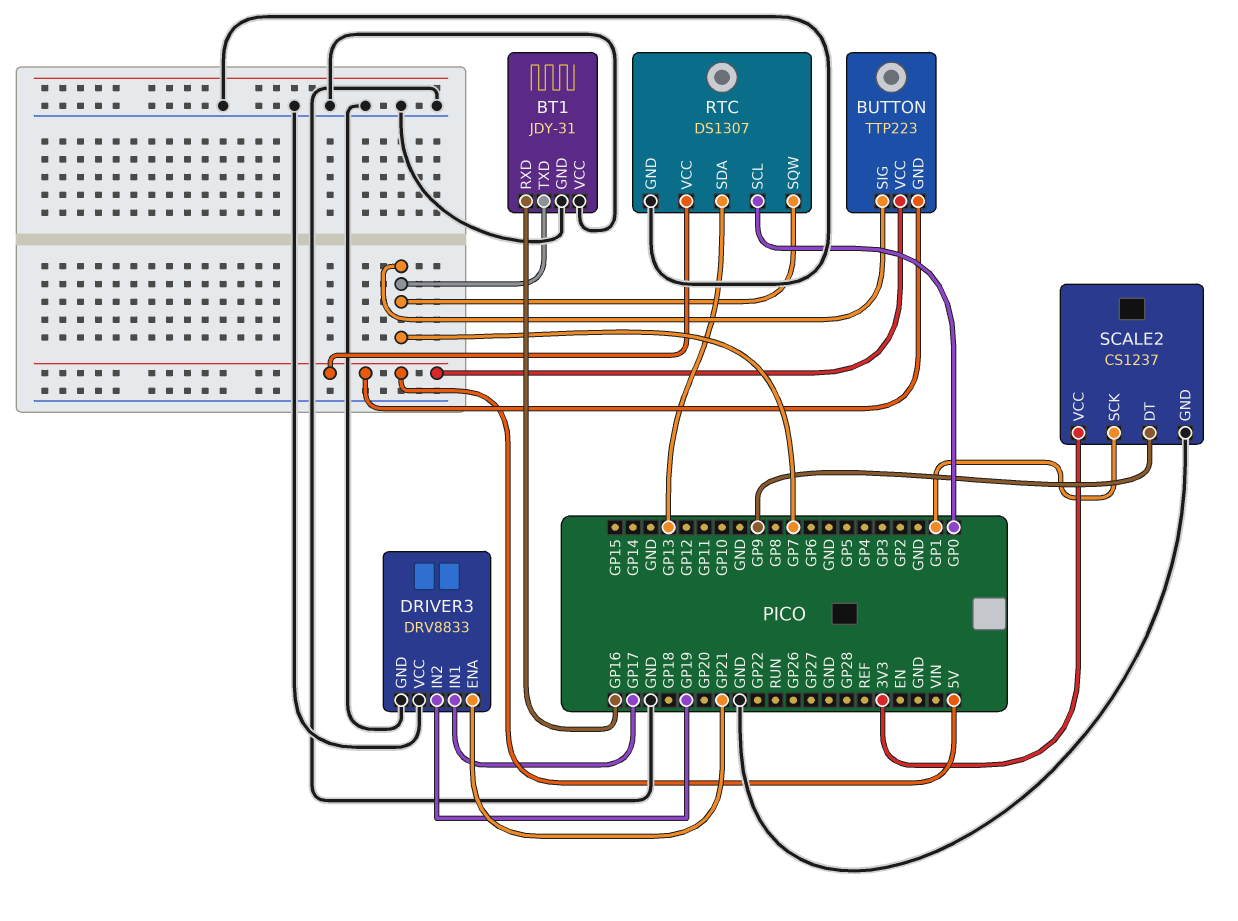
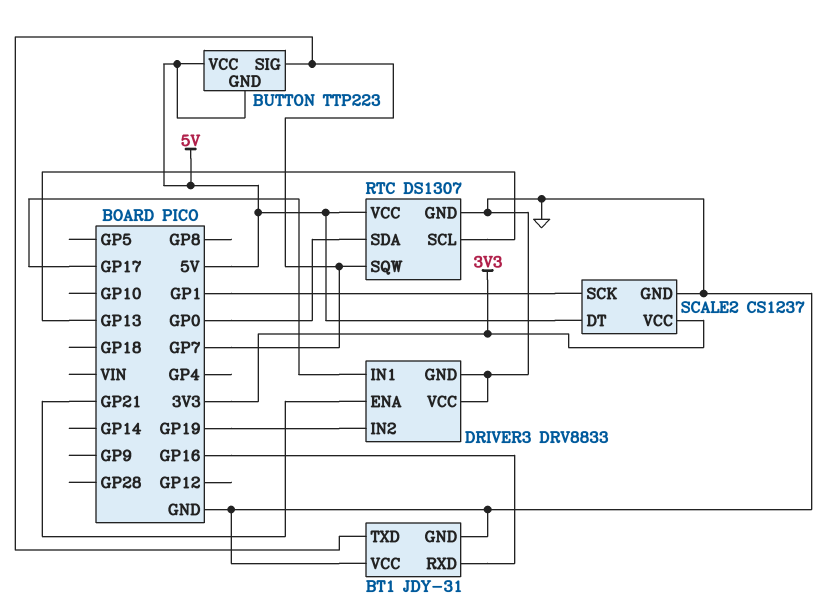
RTC pin SCL: GP0 -> GP13
RTC pin SDA: GP13 -> GP0
SCALE2 pin DT: GP9 -> 5V

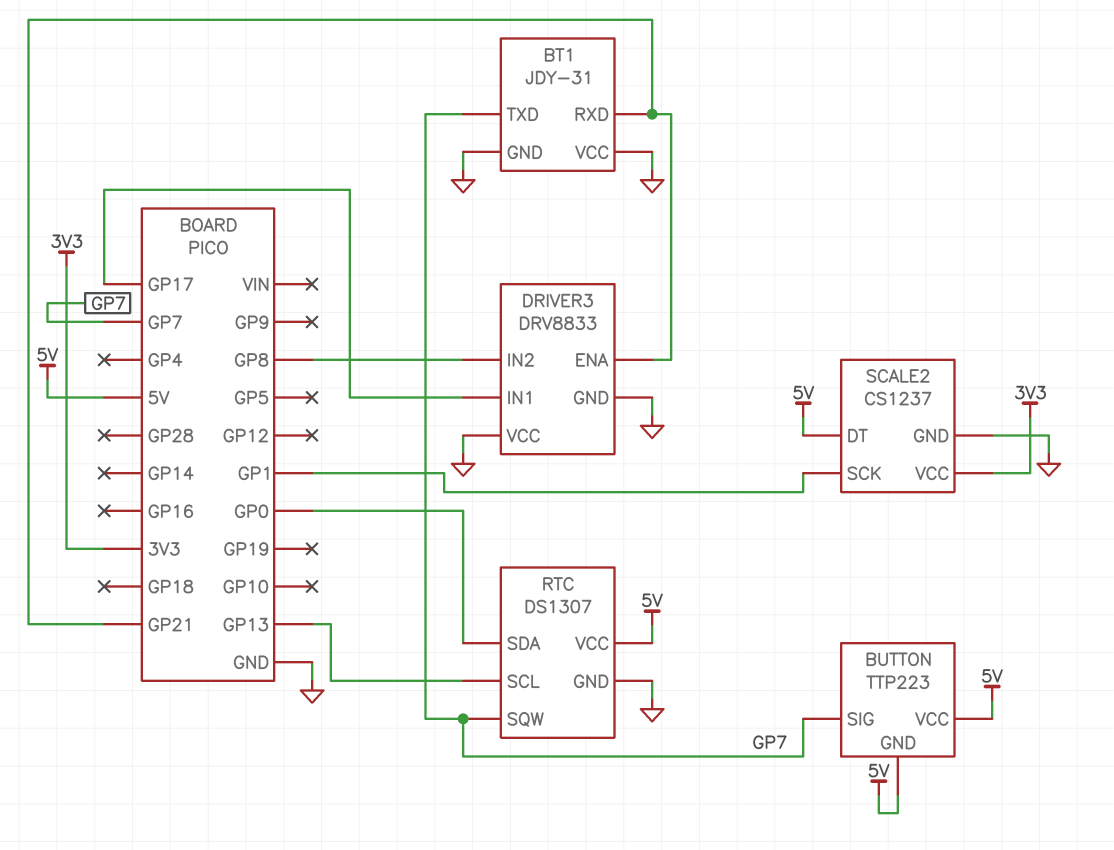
BT1 pin RXD: GP16 -> GP21
DRIVER3 pin IN2: GP19 -> GP8

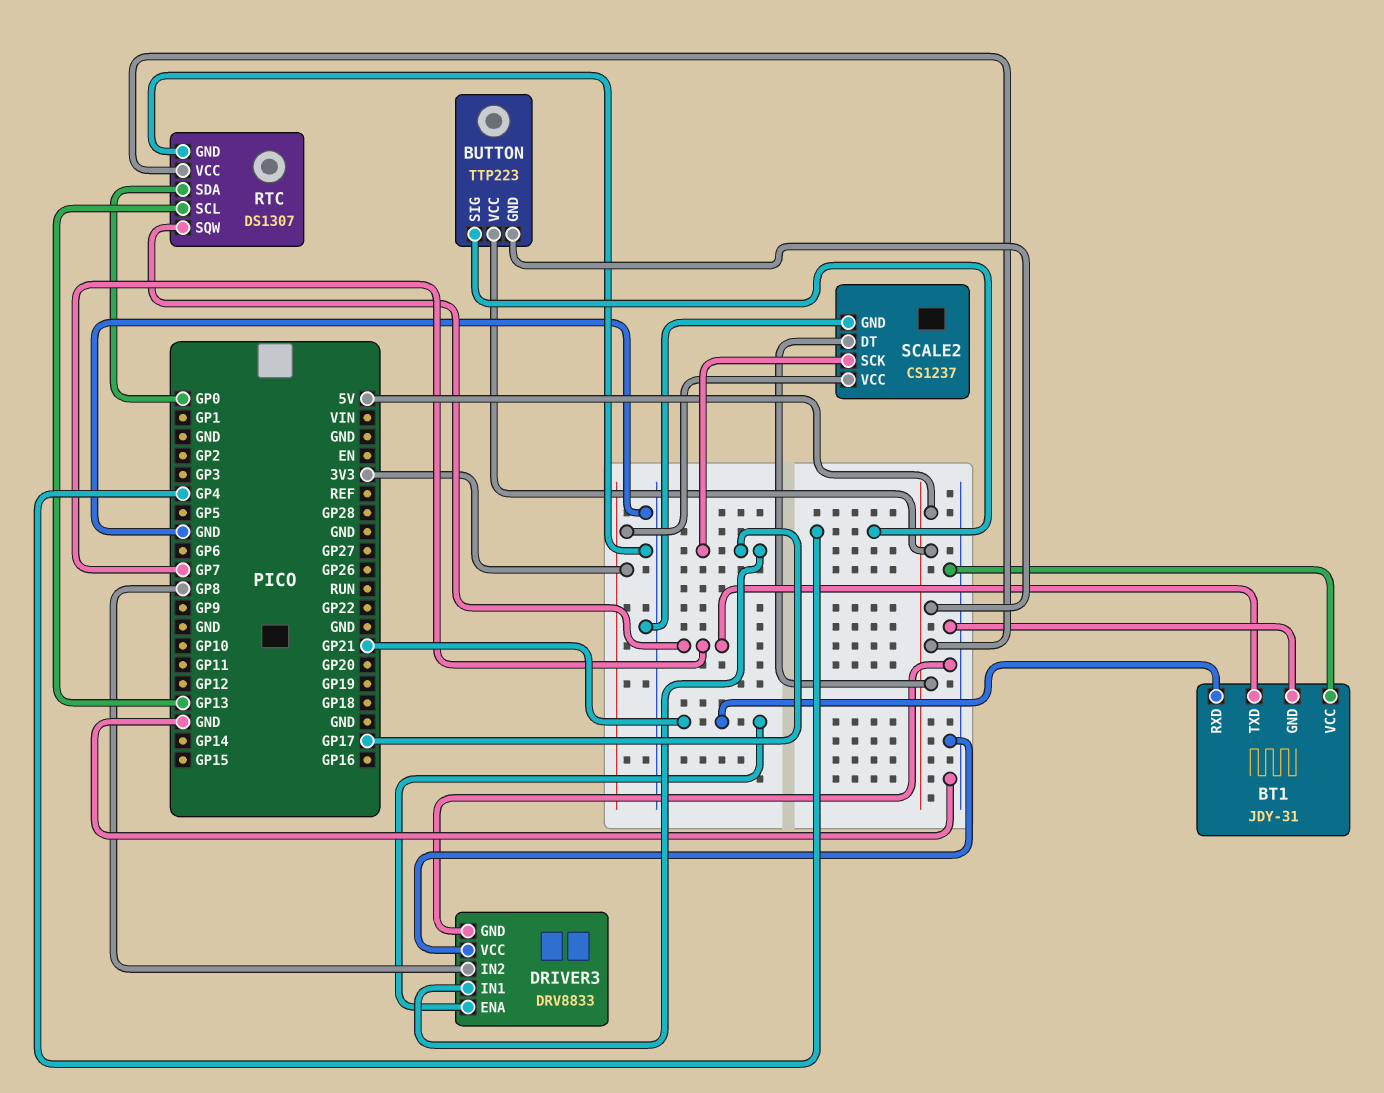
BUTTON pin SIG: GP7 -> GP4
SCALE2 pin SCK: GP1 -> GP17

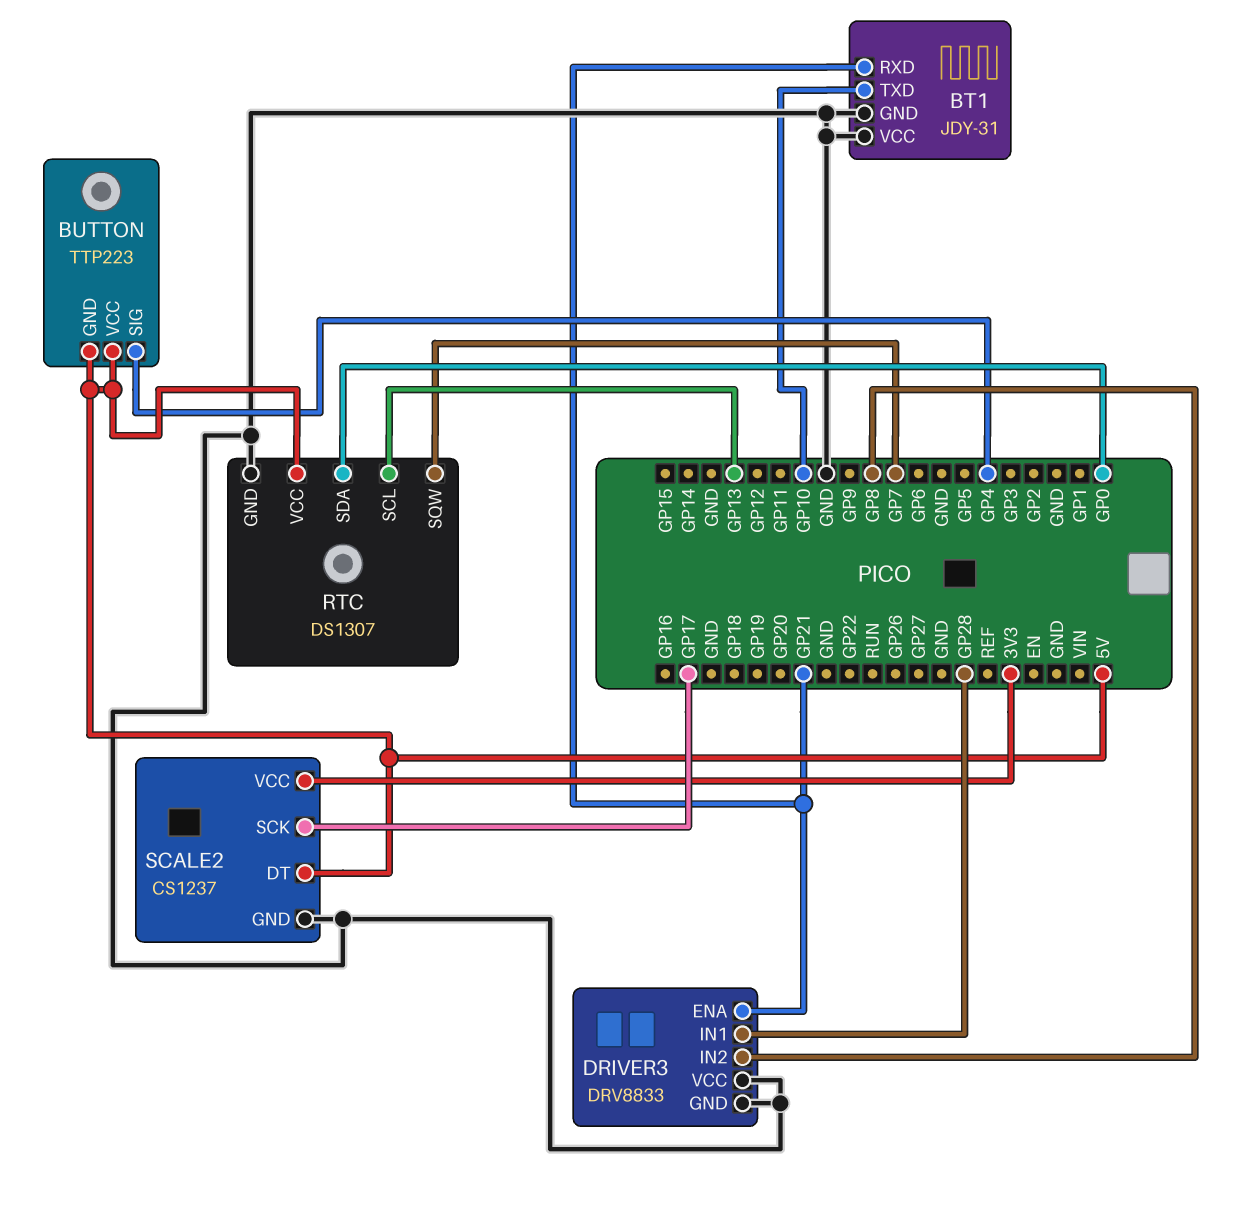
BT1 pin TXD: GP7 -> GP10
DRIVER3 pin IN1: GP17 -> GP28

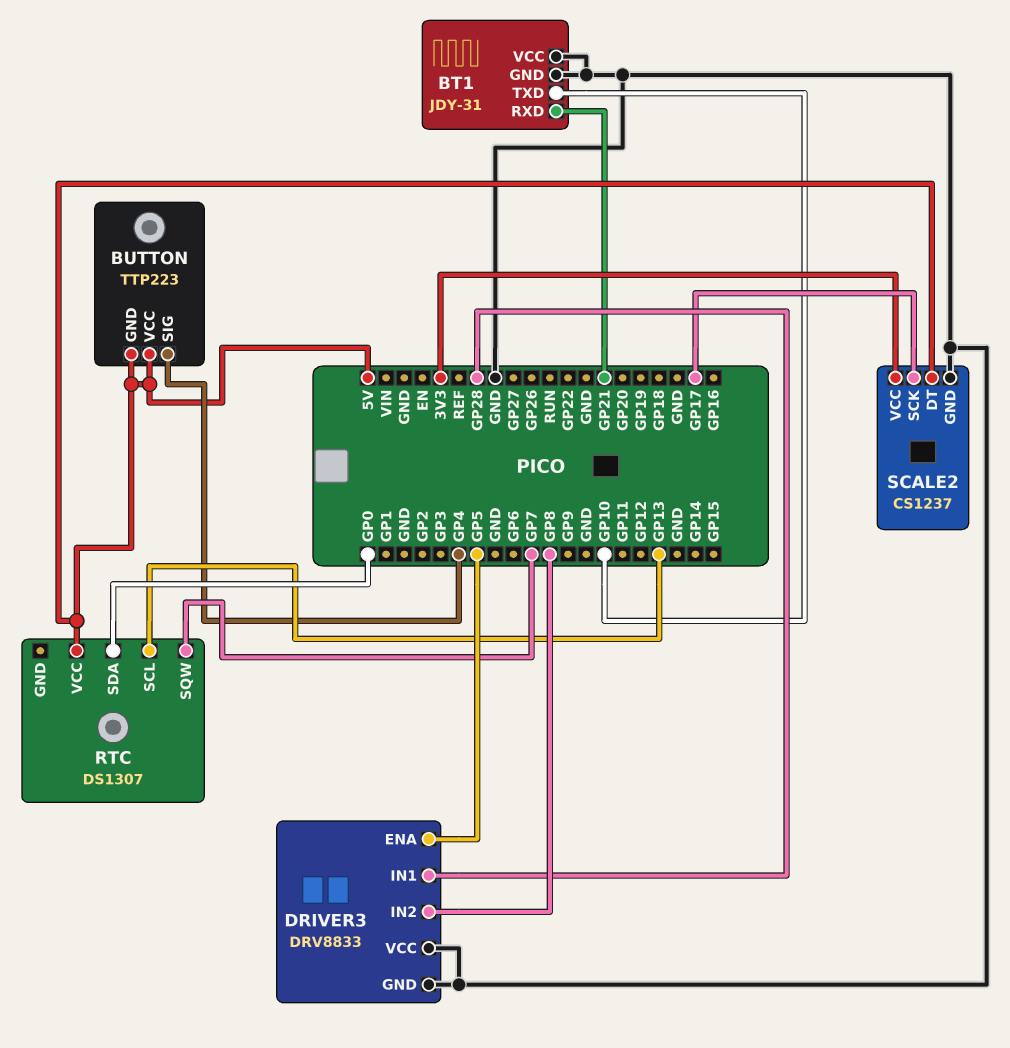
DRIVER3 pin ENA: GP21 -> GP5
RTC pin GND: GND -> none

